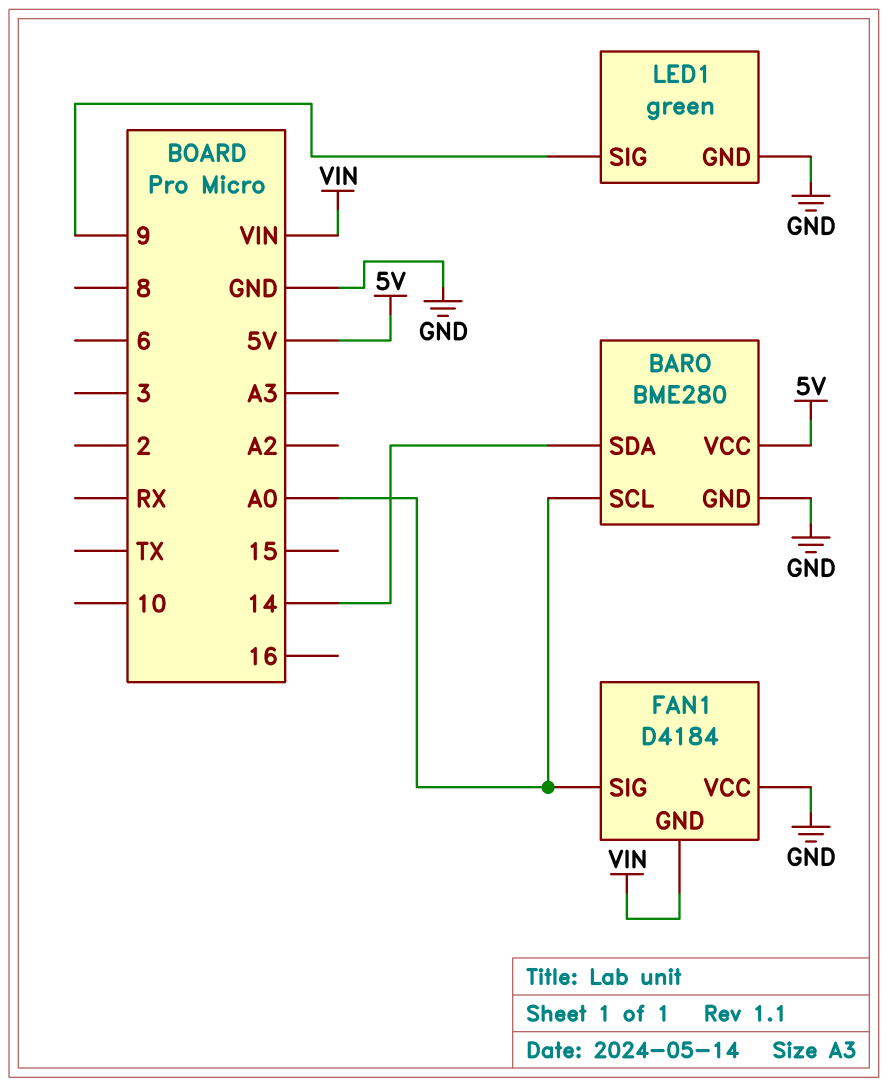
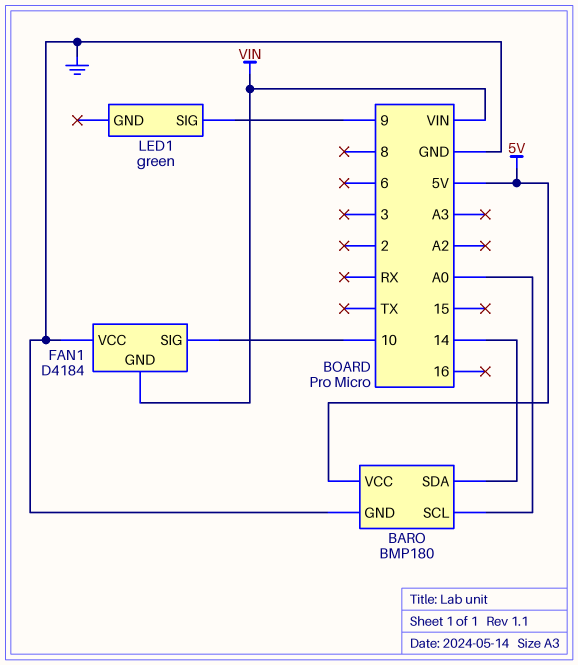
BARO: BME280 -> BMP180
FAN1 pin SIG: A0 -> 10
LED1 pin GND: GND -> none

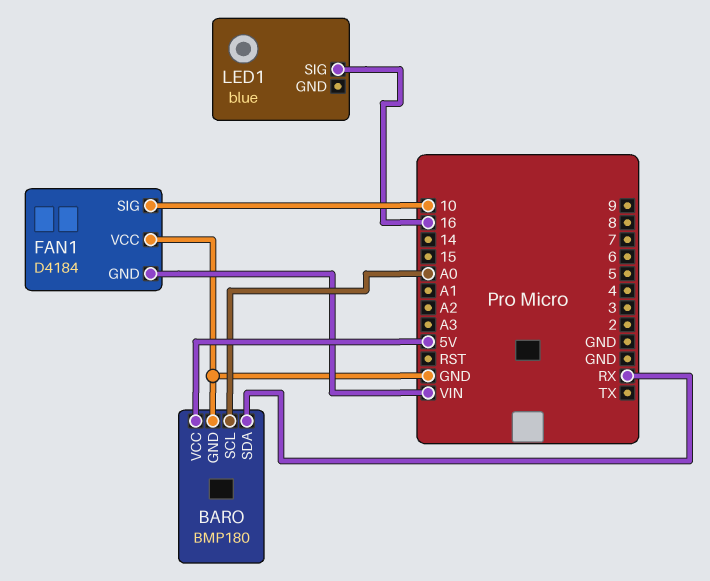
BARO pin SDA: 14 -> RX
LED1: green -> blue
LED1 pin SIG: 9 -> 16

